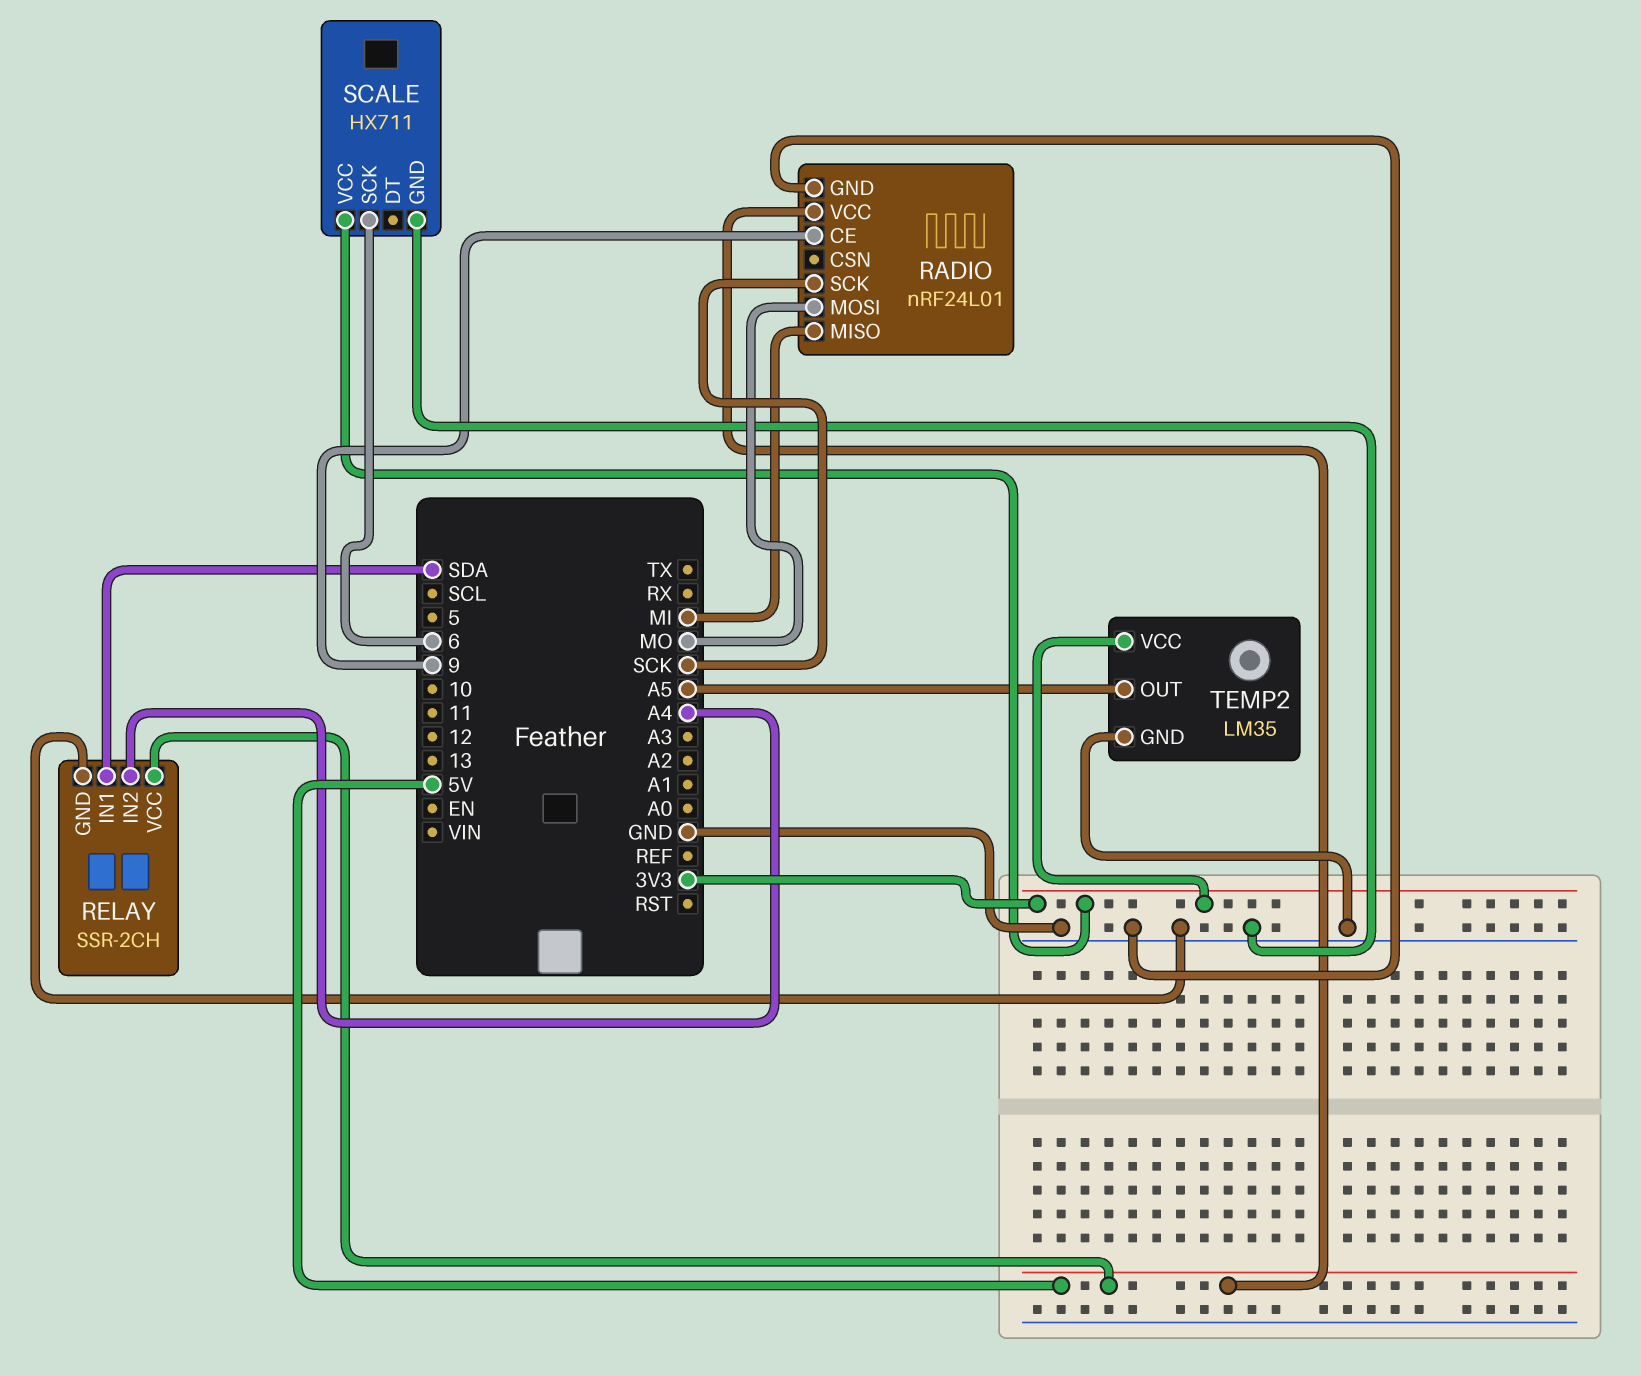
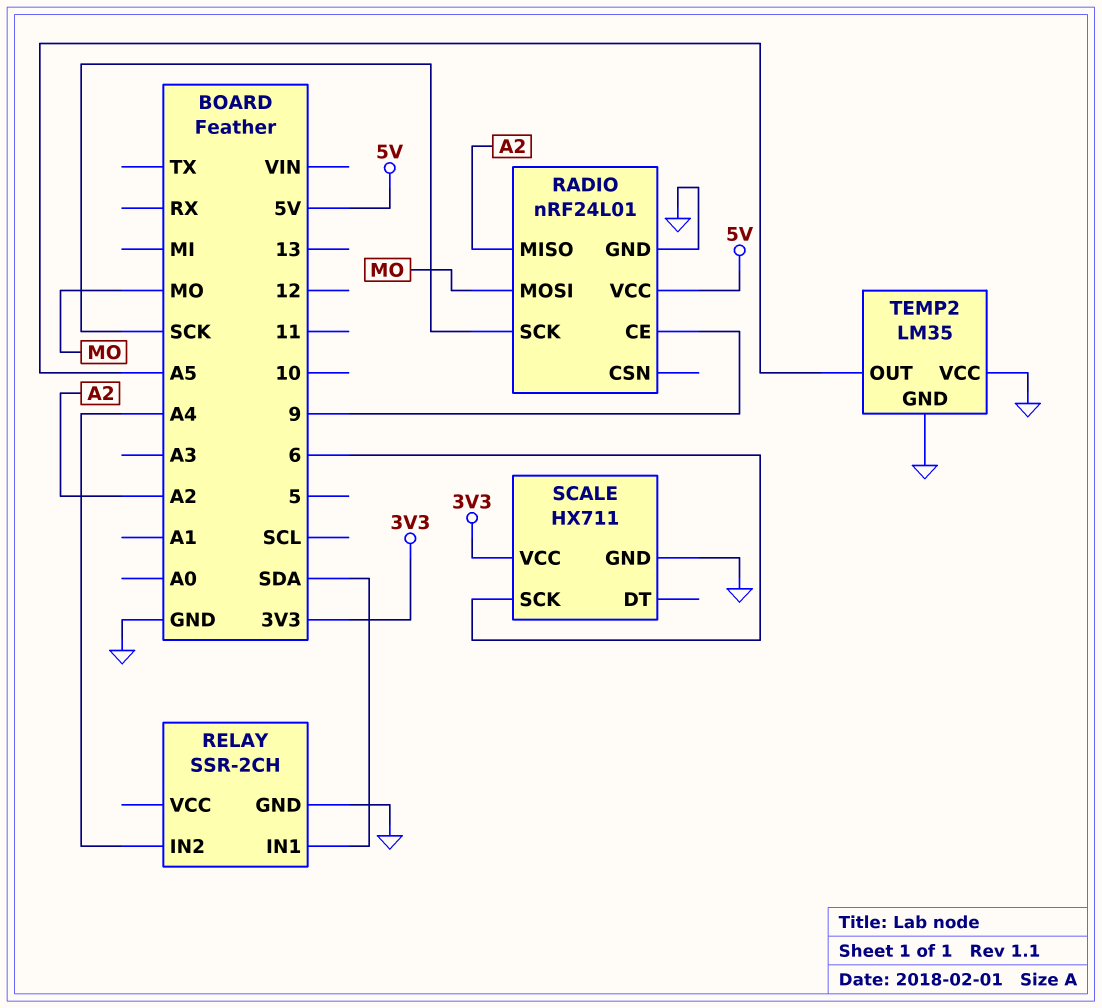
RADIO pin MISO: MI -> A2
RELAY pin VCC: 5V -> none
TEMP2 pin VCC: 3V3 -> GND

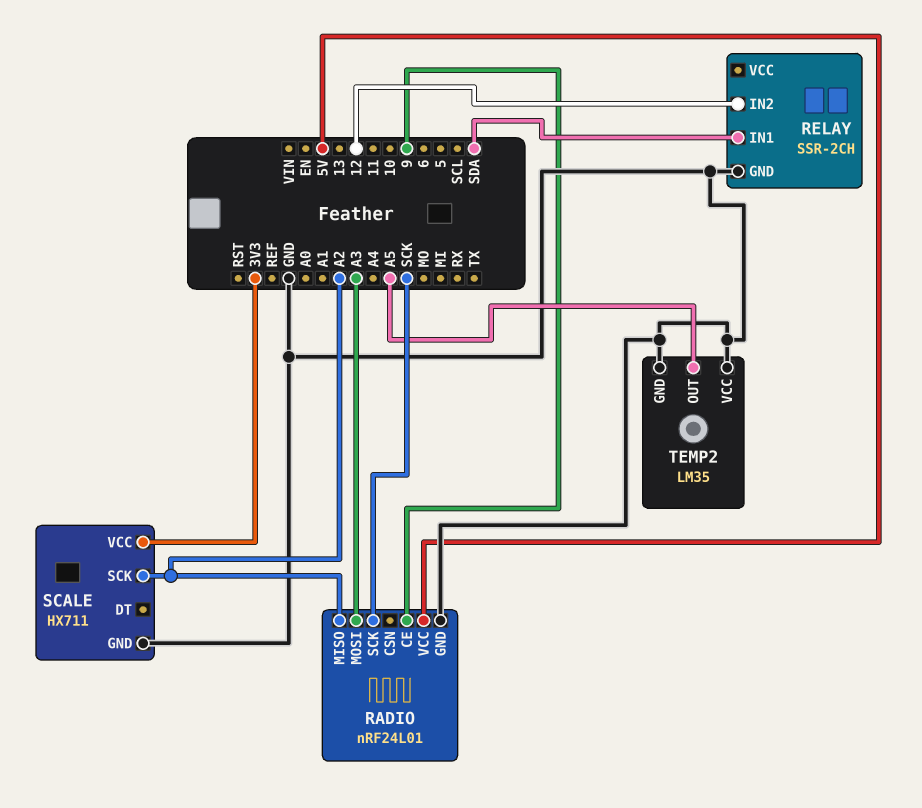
RADIO pin MOSI: MO -> A3
RELAY pin IN2: A4 -> 12
SCALE pin SCK: 6 -> A2

